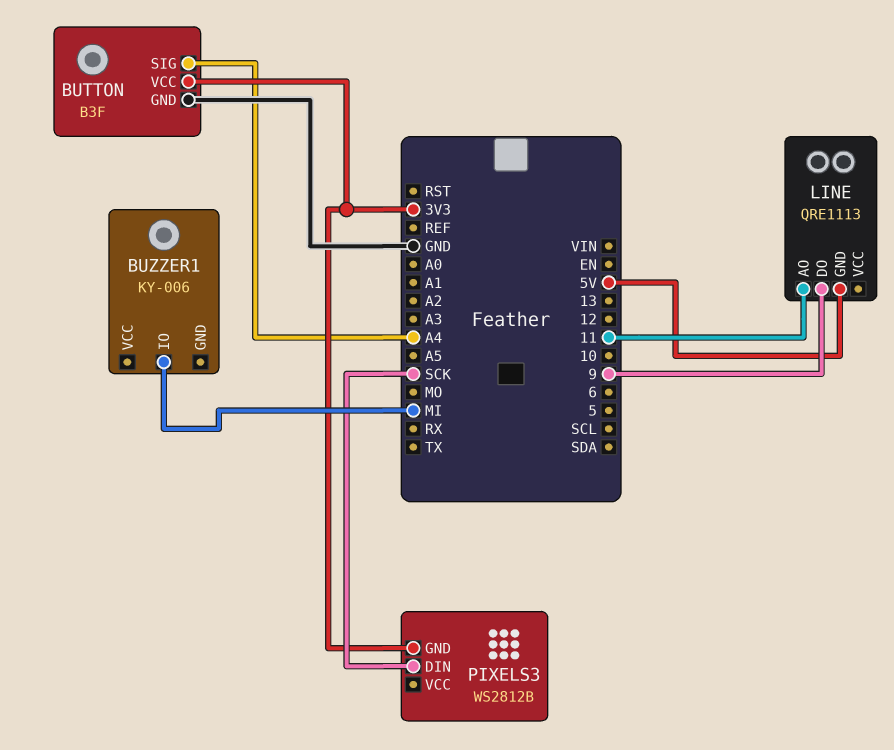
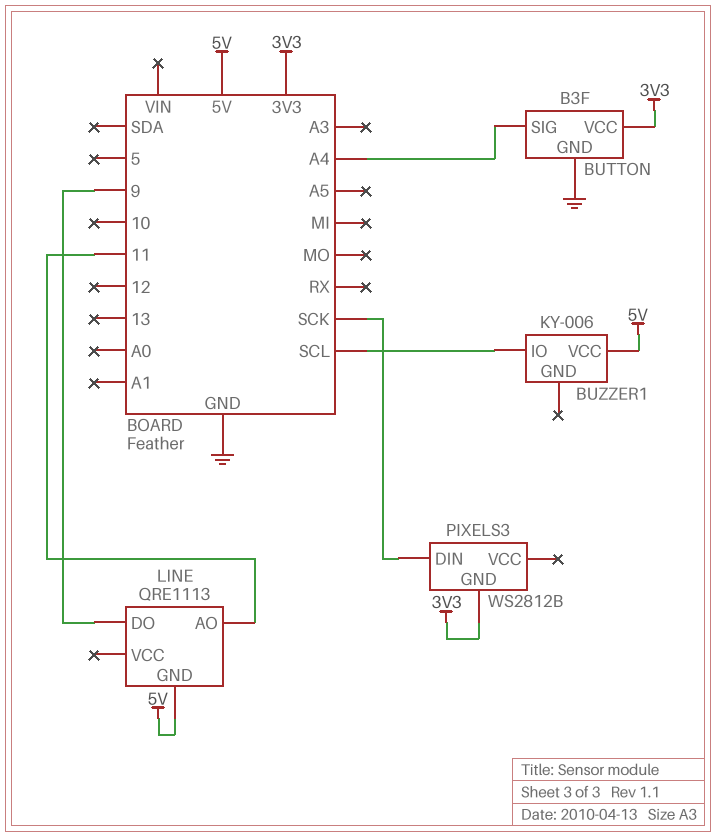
BUZZER1 pin IO: MI -> SCL
BUZZER1 pin VCC: none -> 5V

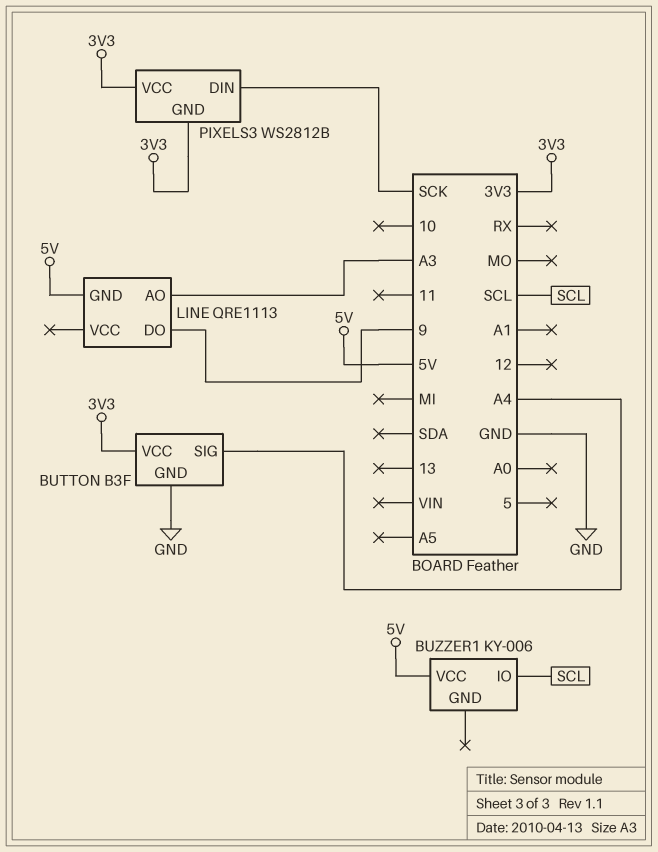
LINE pin AO: 11 -> A3
PIXELS3 pin VCC: none -> 3V3

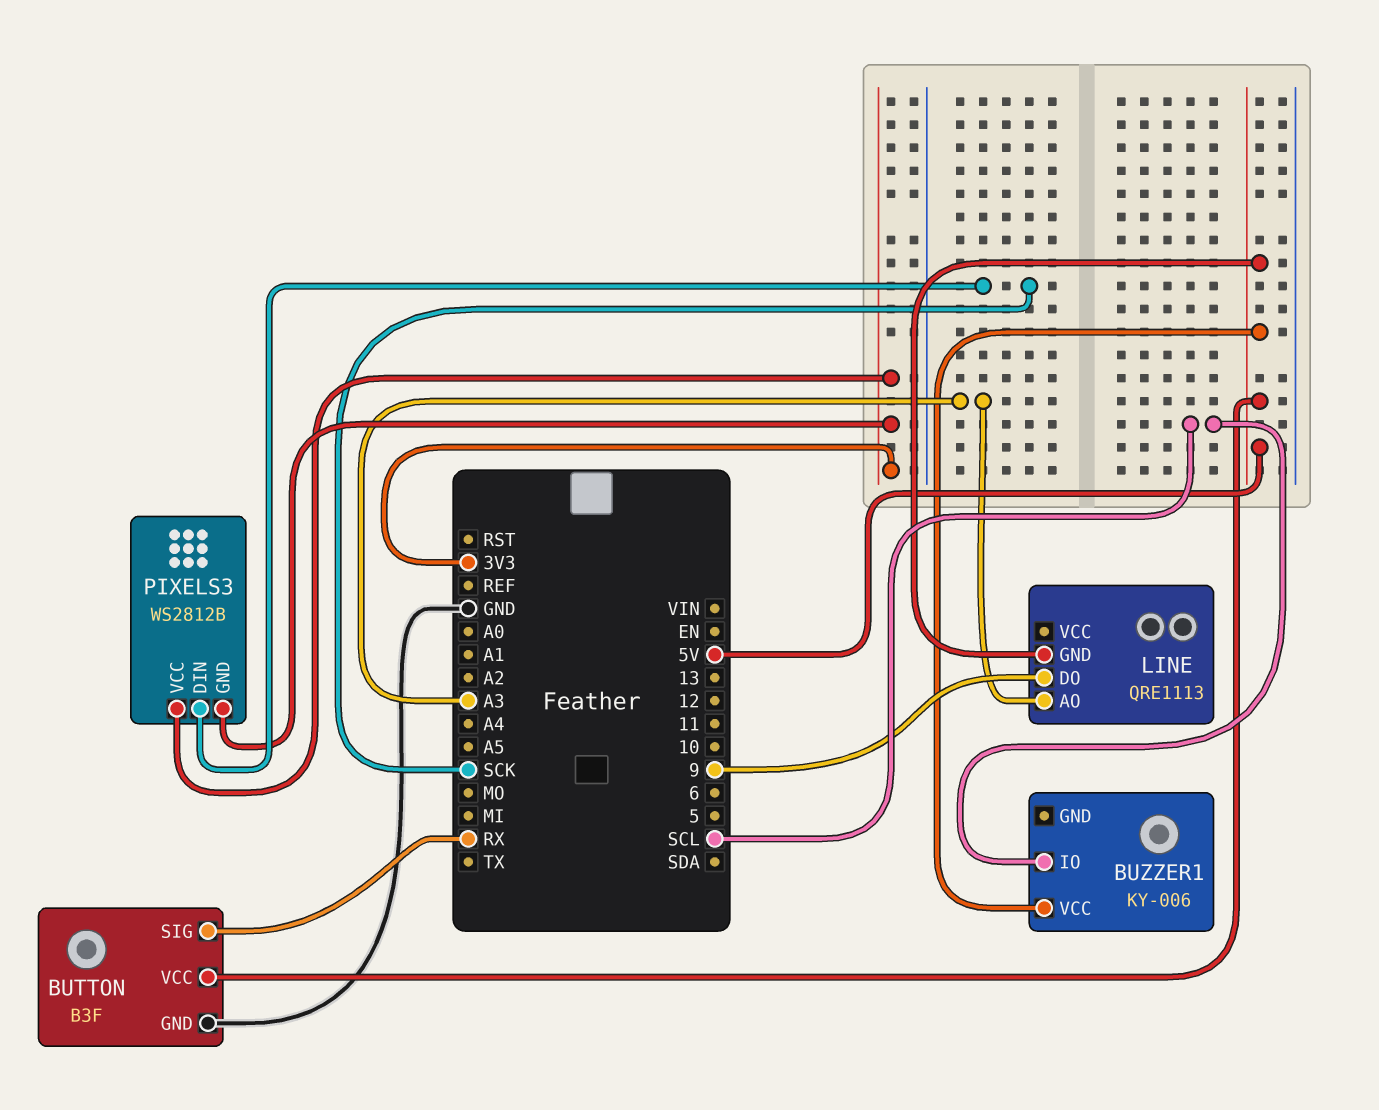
BUTTON pin SIG: A4 -> RX
BUTTON pin VCC: 3V3 -> 5V

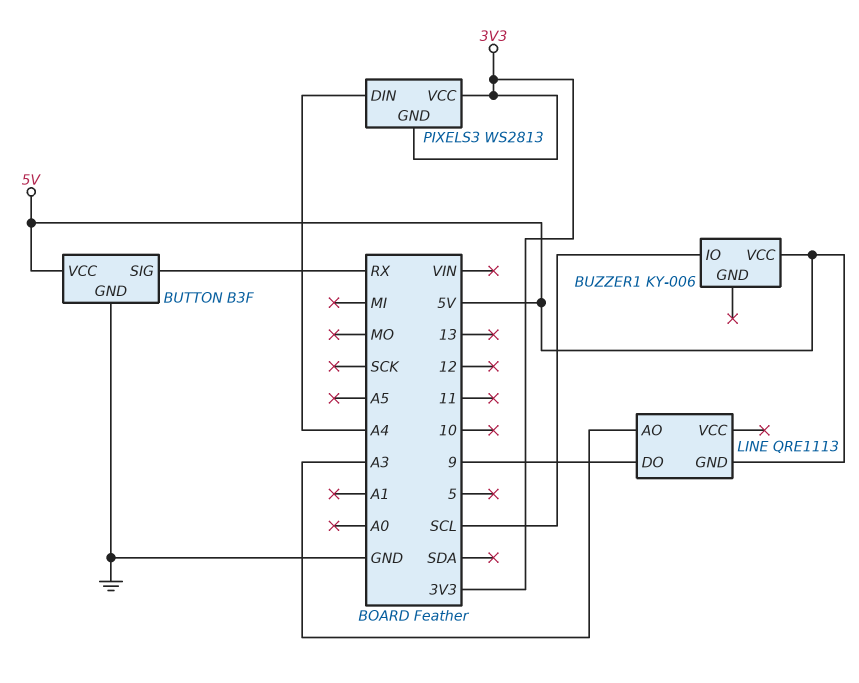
PIXELS3: WS2812B -> WS2813
PIXELS3 pin DIN: SCK -> A4

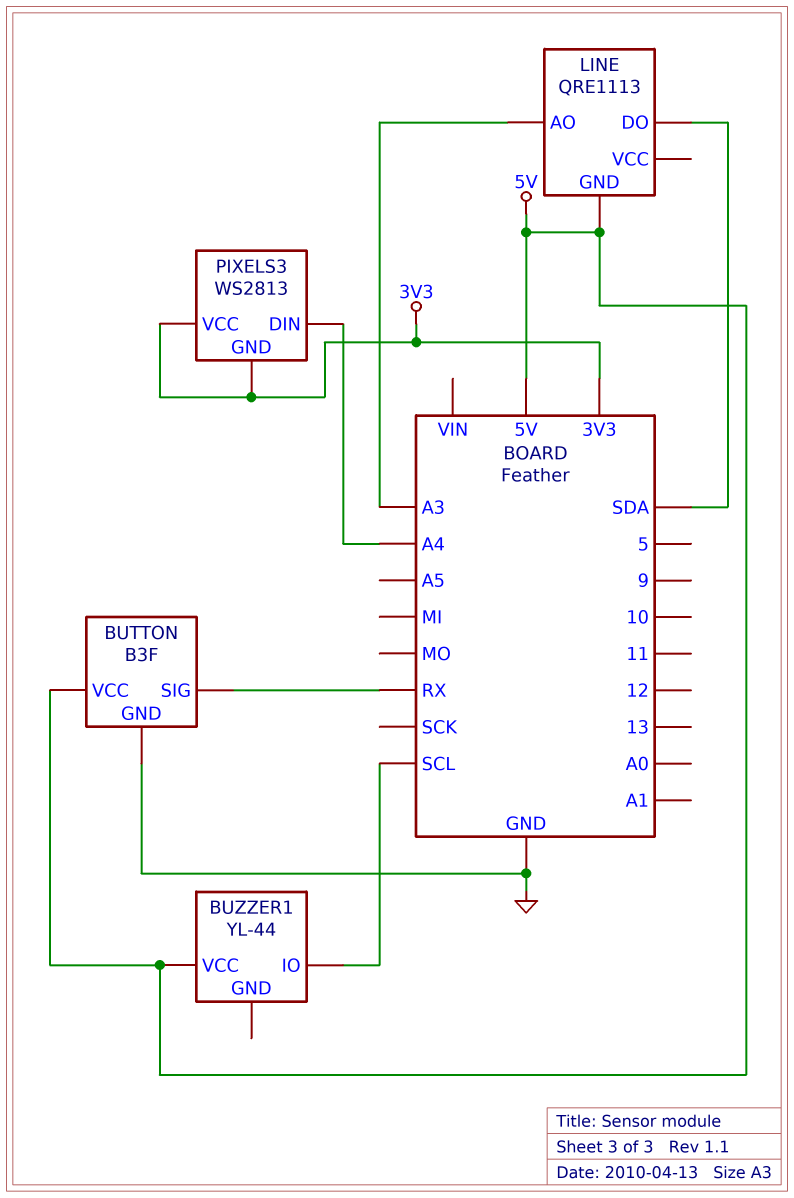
BUZZER1: KY-006 -> YL-44
LINE pin DO: 9 -> SDA

